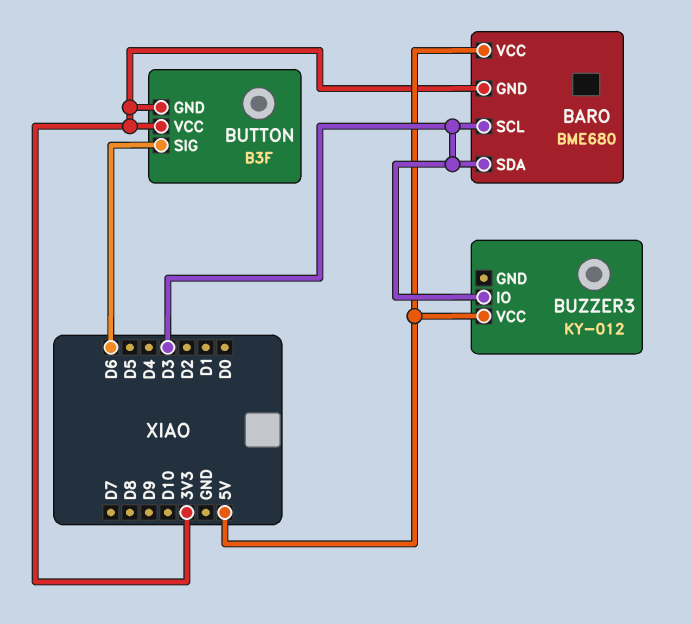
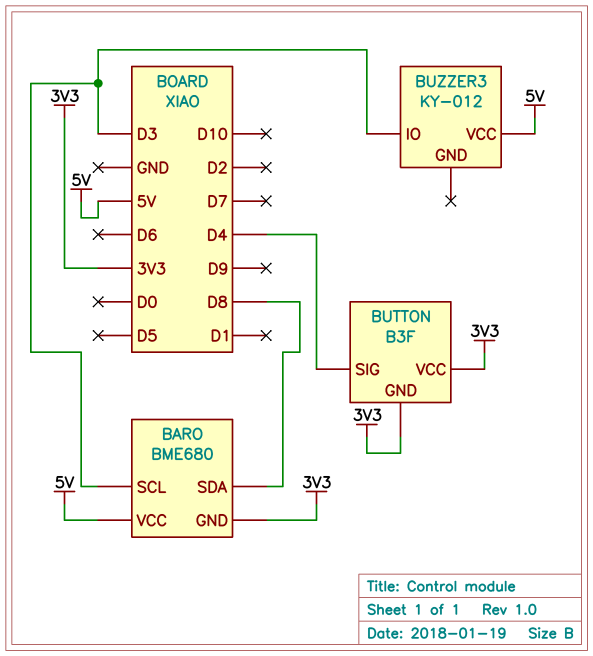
BARO pin SDA: D3 -> D8
BUTTON pin SIG: D6 -> D4

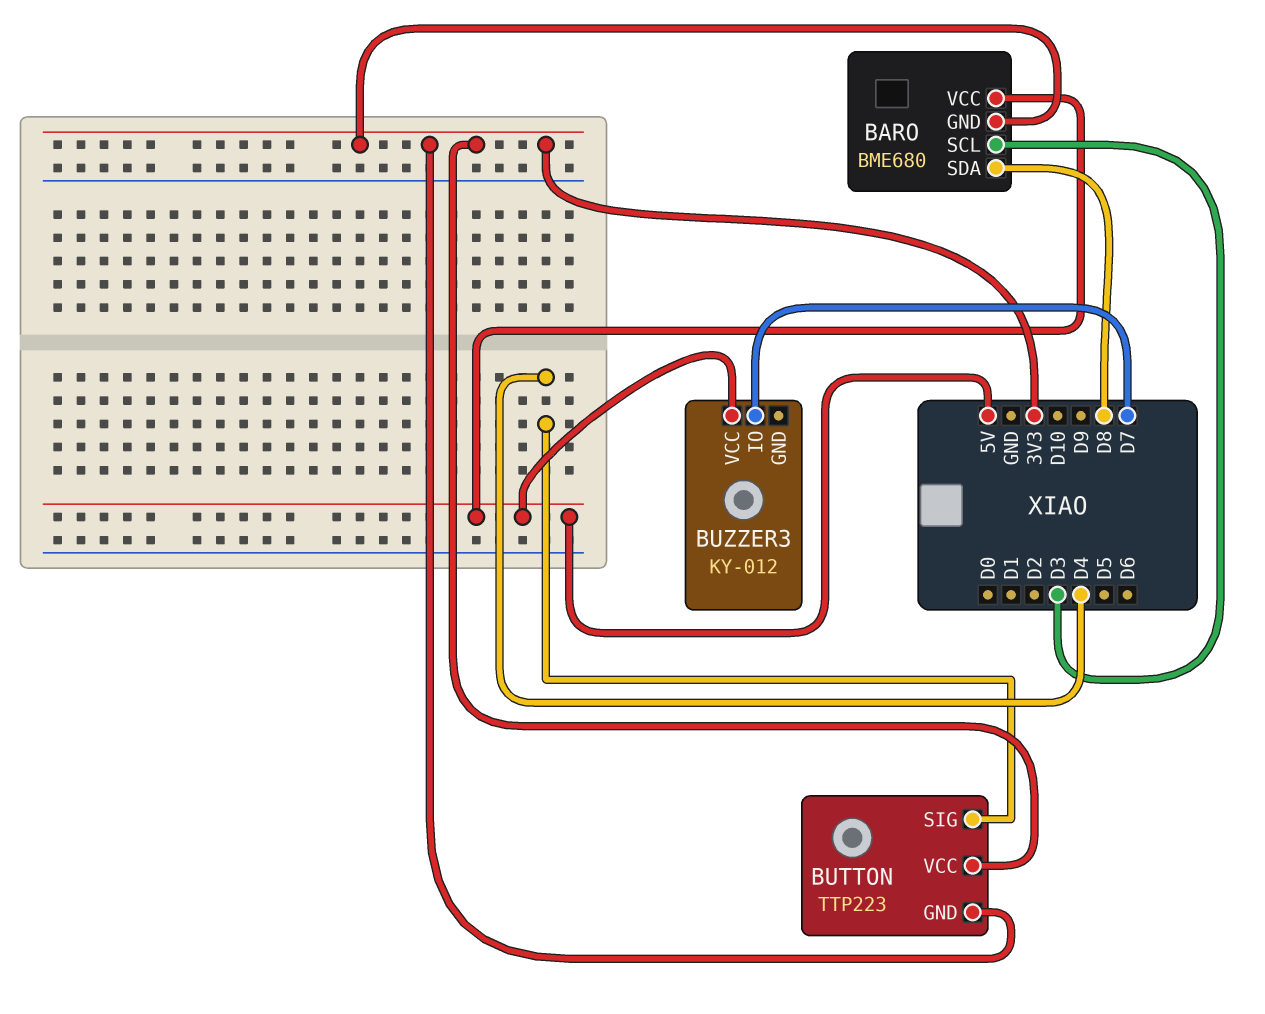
BUTTON: B3F -> TTP223
BUZZER3 pin IO: D3 -> D7

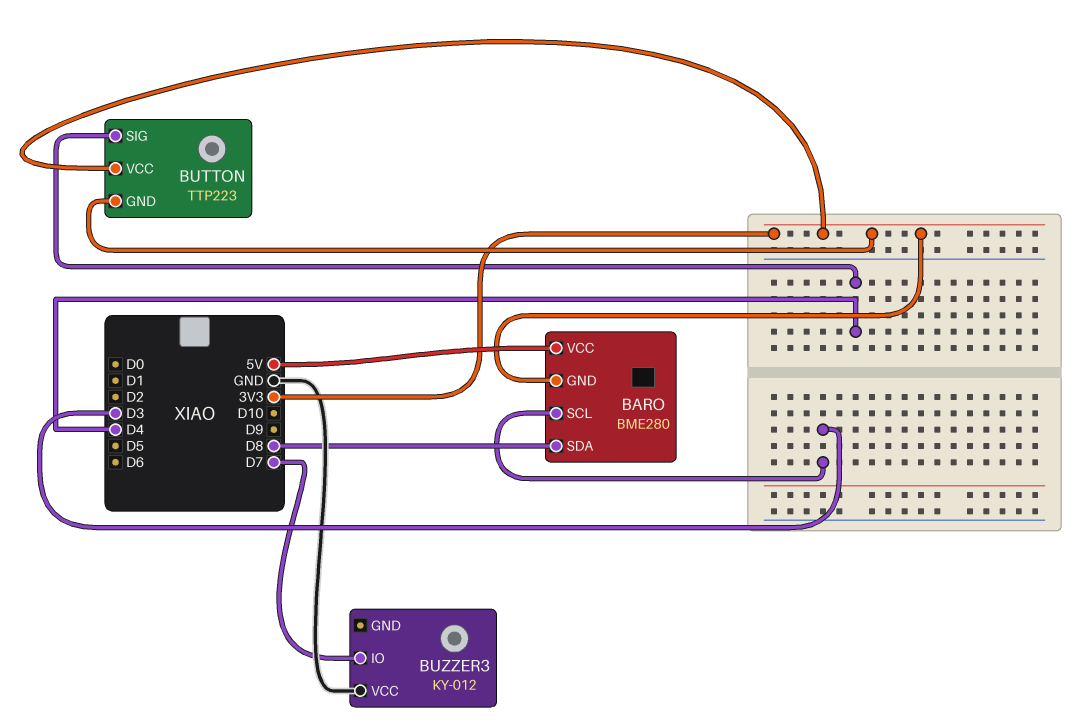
BARO: BME680 -> BME280
BUZZER3 pin VCC: 5V -> GND

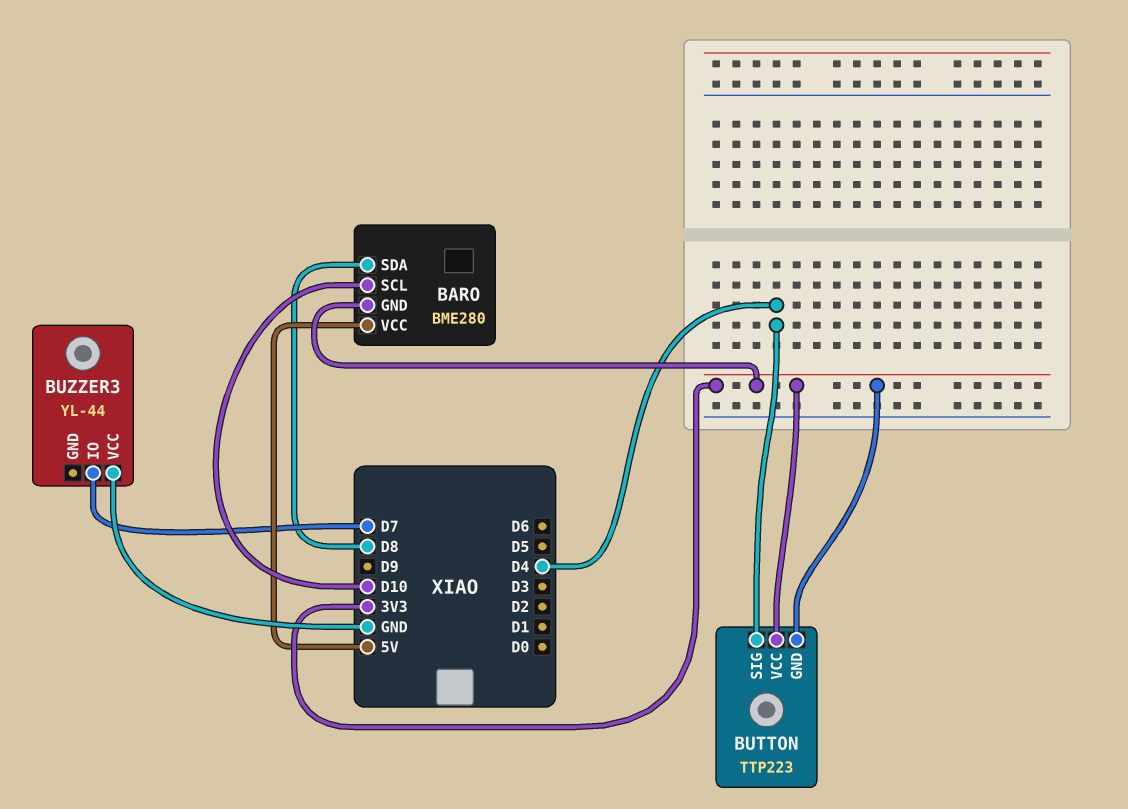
BARO pin SCL: D3 -> D10
BUZZER3: KY-012 -> YL-44

